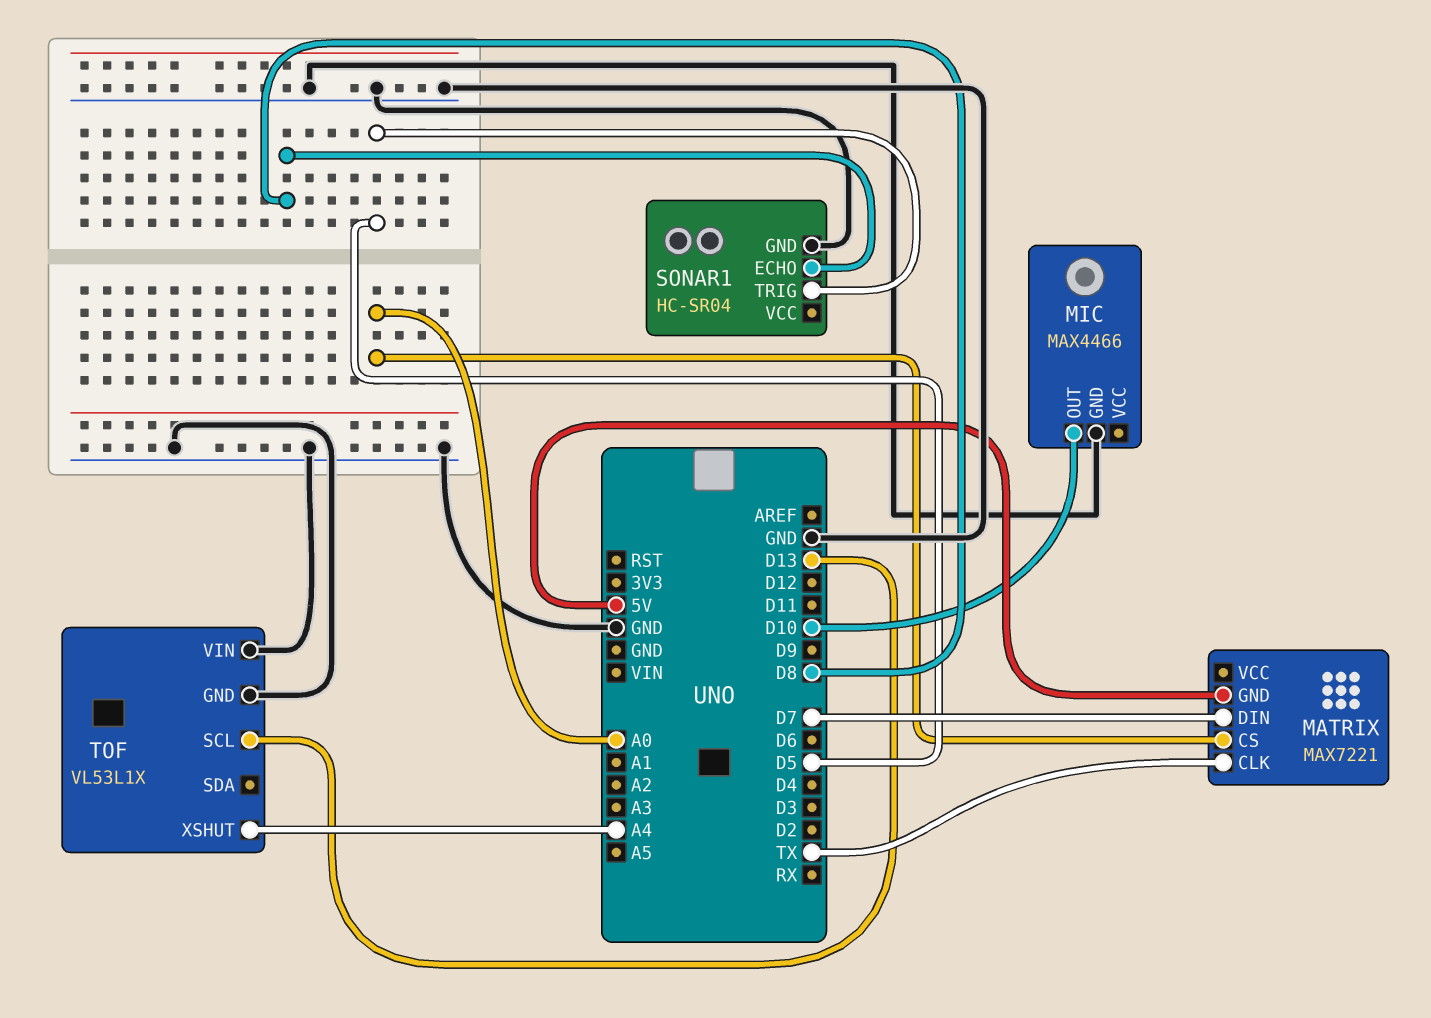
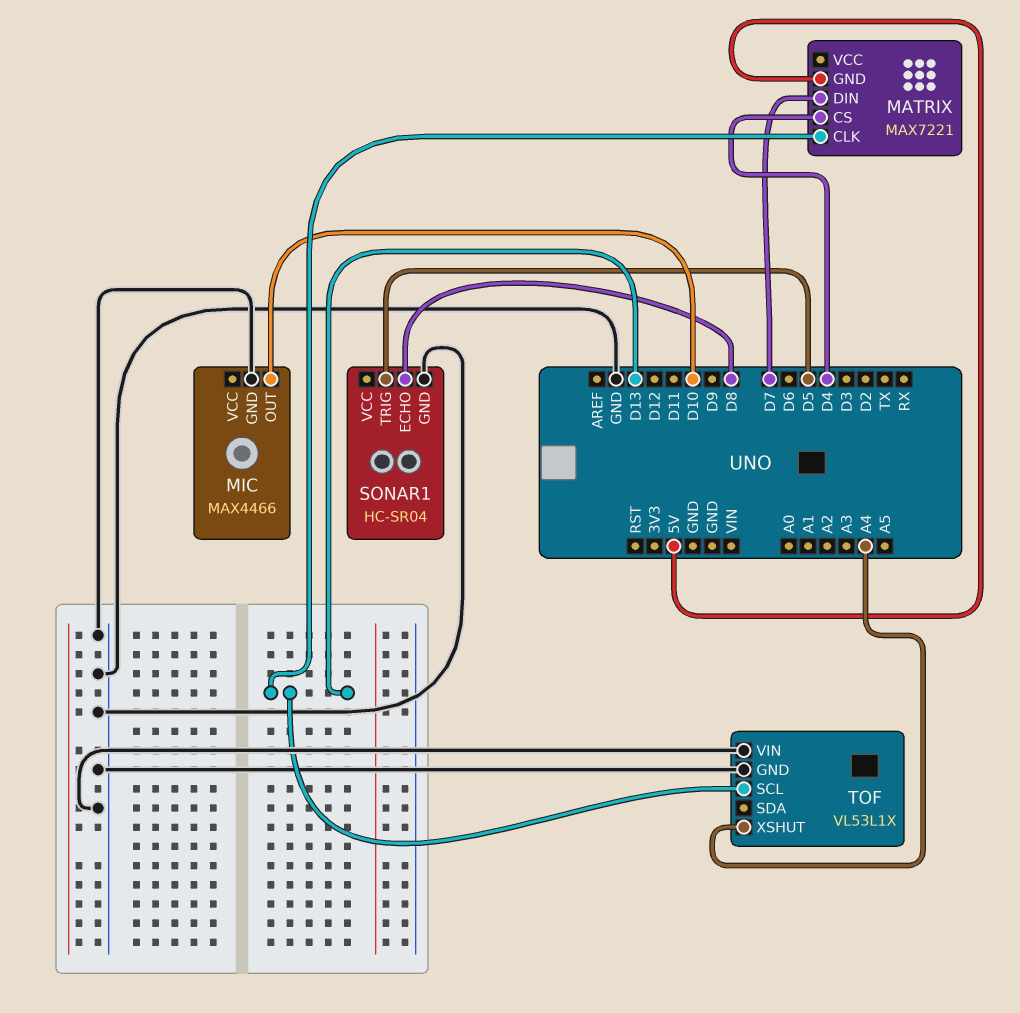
MATRIX pin CLK: TX -> D13
MATRIX pin CS: A0 -> D4

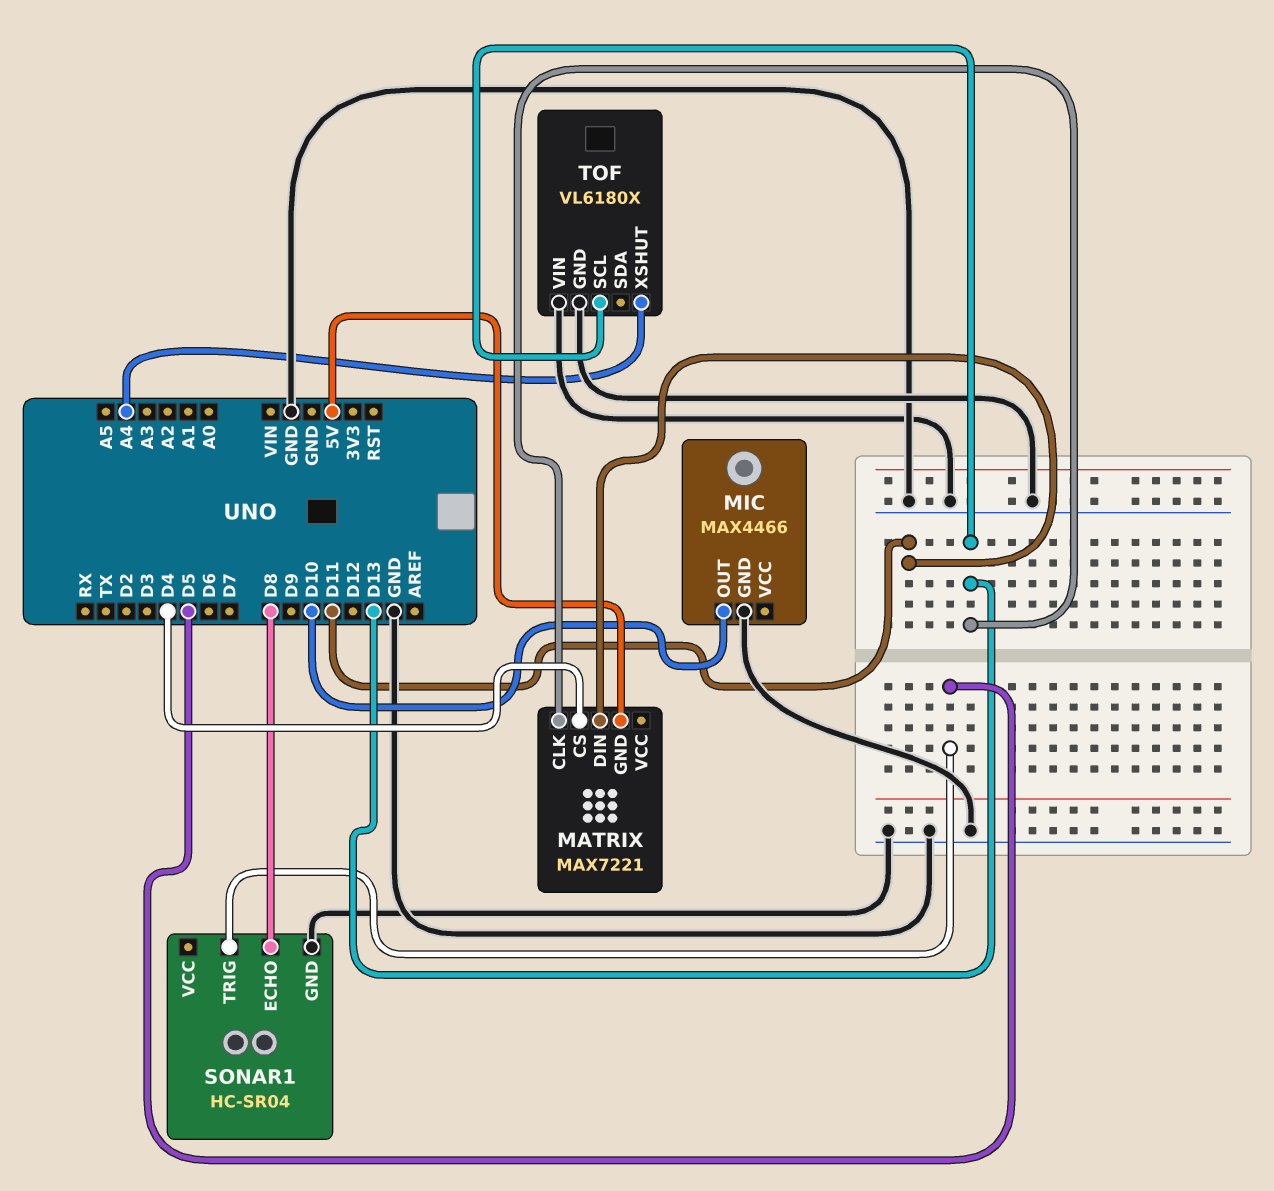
MATRIX pin DIN: D7 -> D11
TOF: VL53L1X -> VL6180X

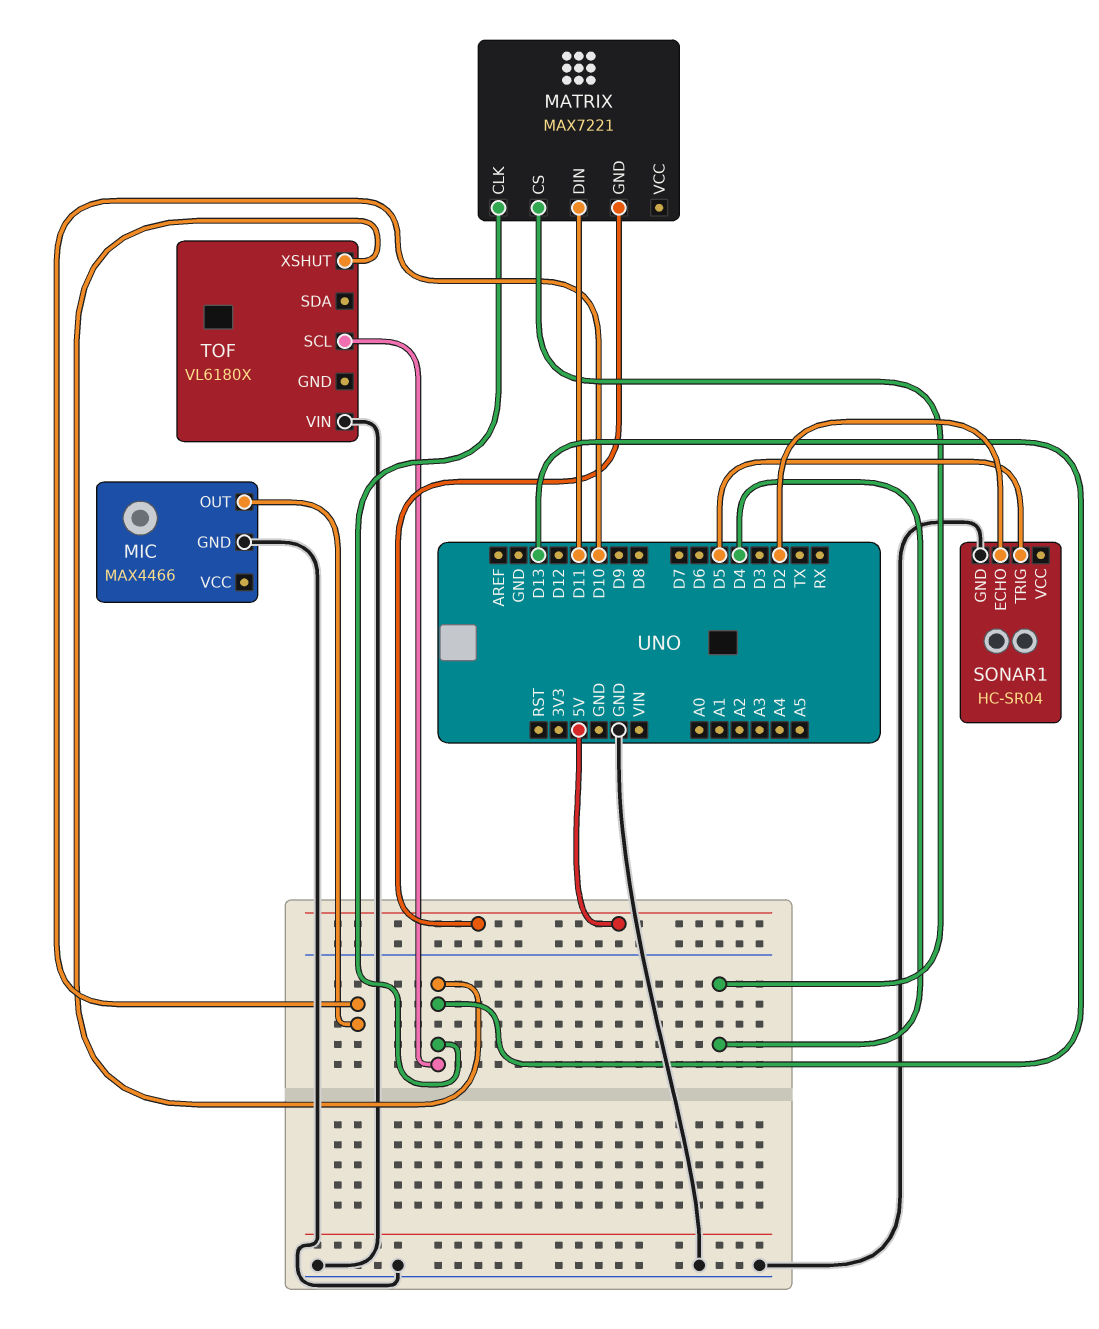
SONAR1 pin ECHO: D8 -> D2
TOF pin GND: GND -> none
TOF pin XSHUT: A4 -> D13

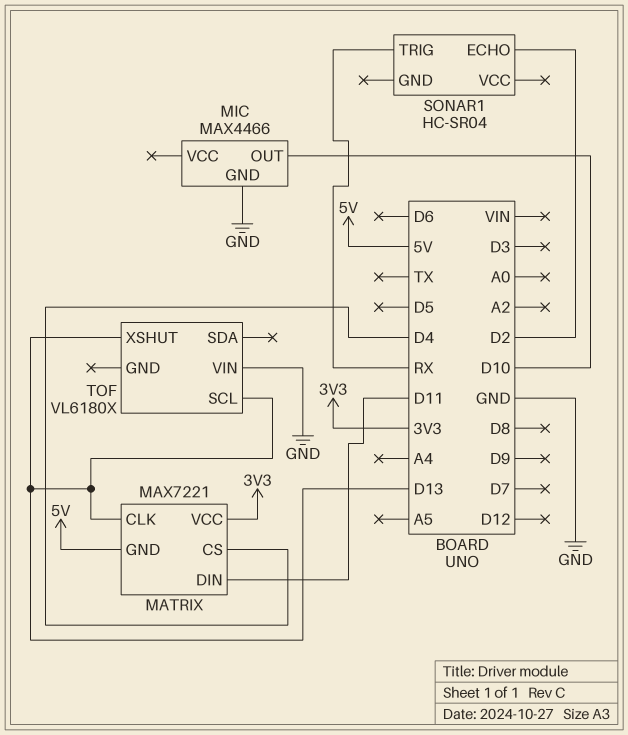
MATRIX pin VCC: none -> 3V3
SONAR1 pin GND: GND -> none
SONAR1 pin TRIG: D5 -> RX

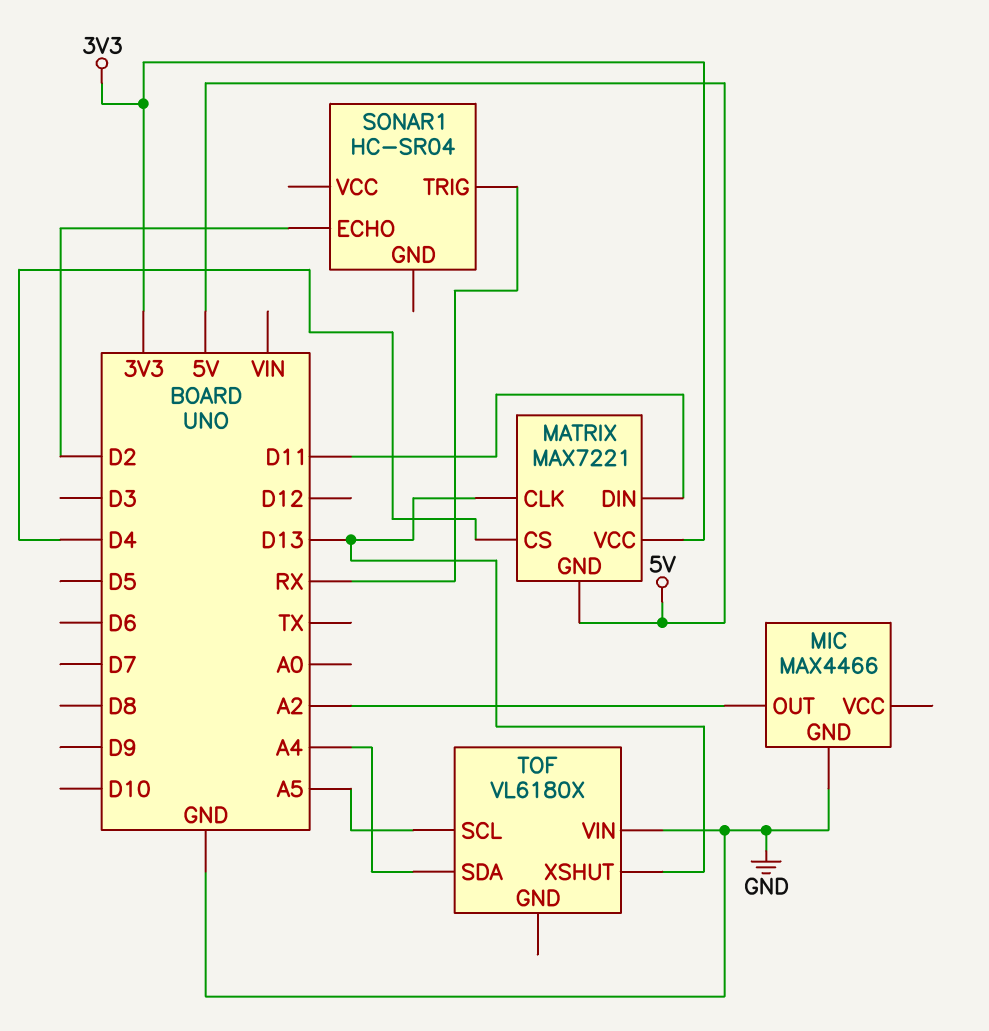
MIC pin OUT: D10 -> A2
TOF pin SCL: D13 -> A5
TOF pin SDA: none -> A4

